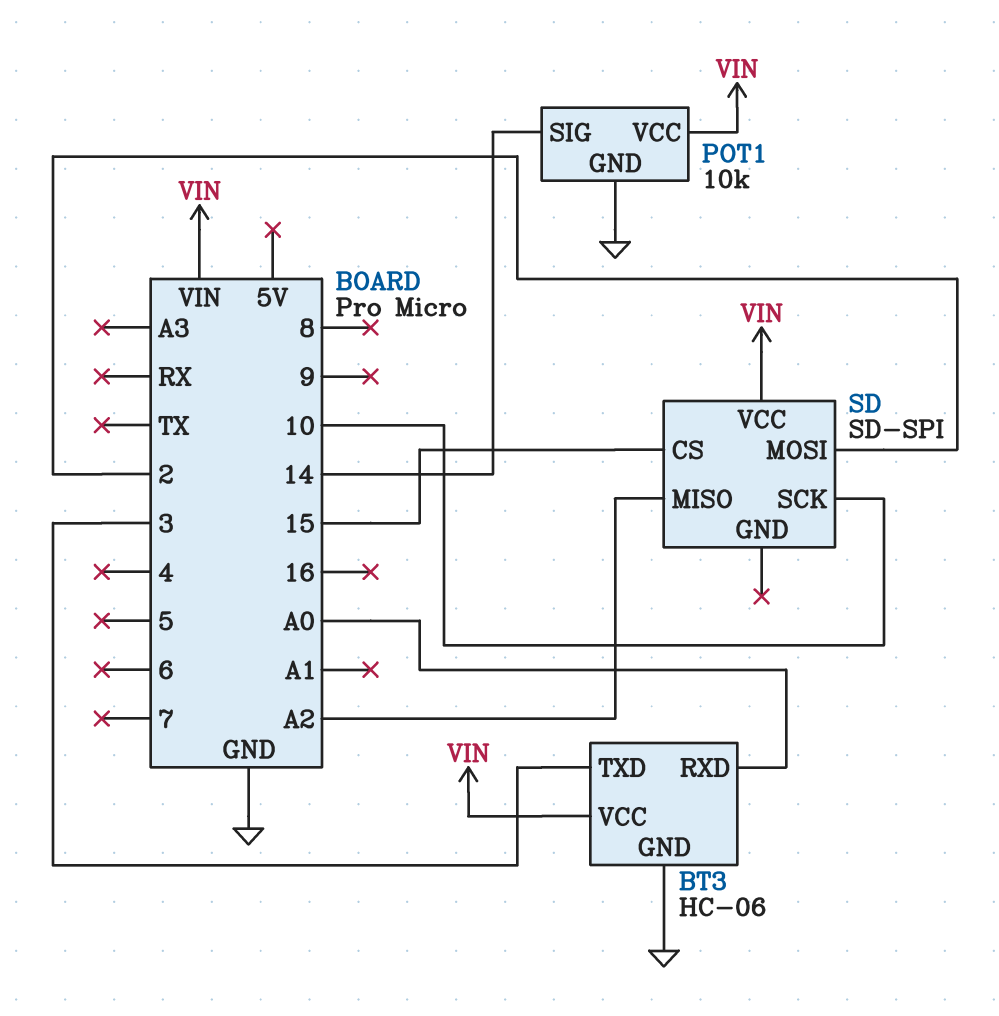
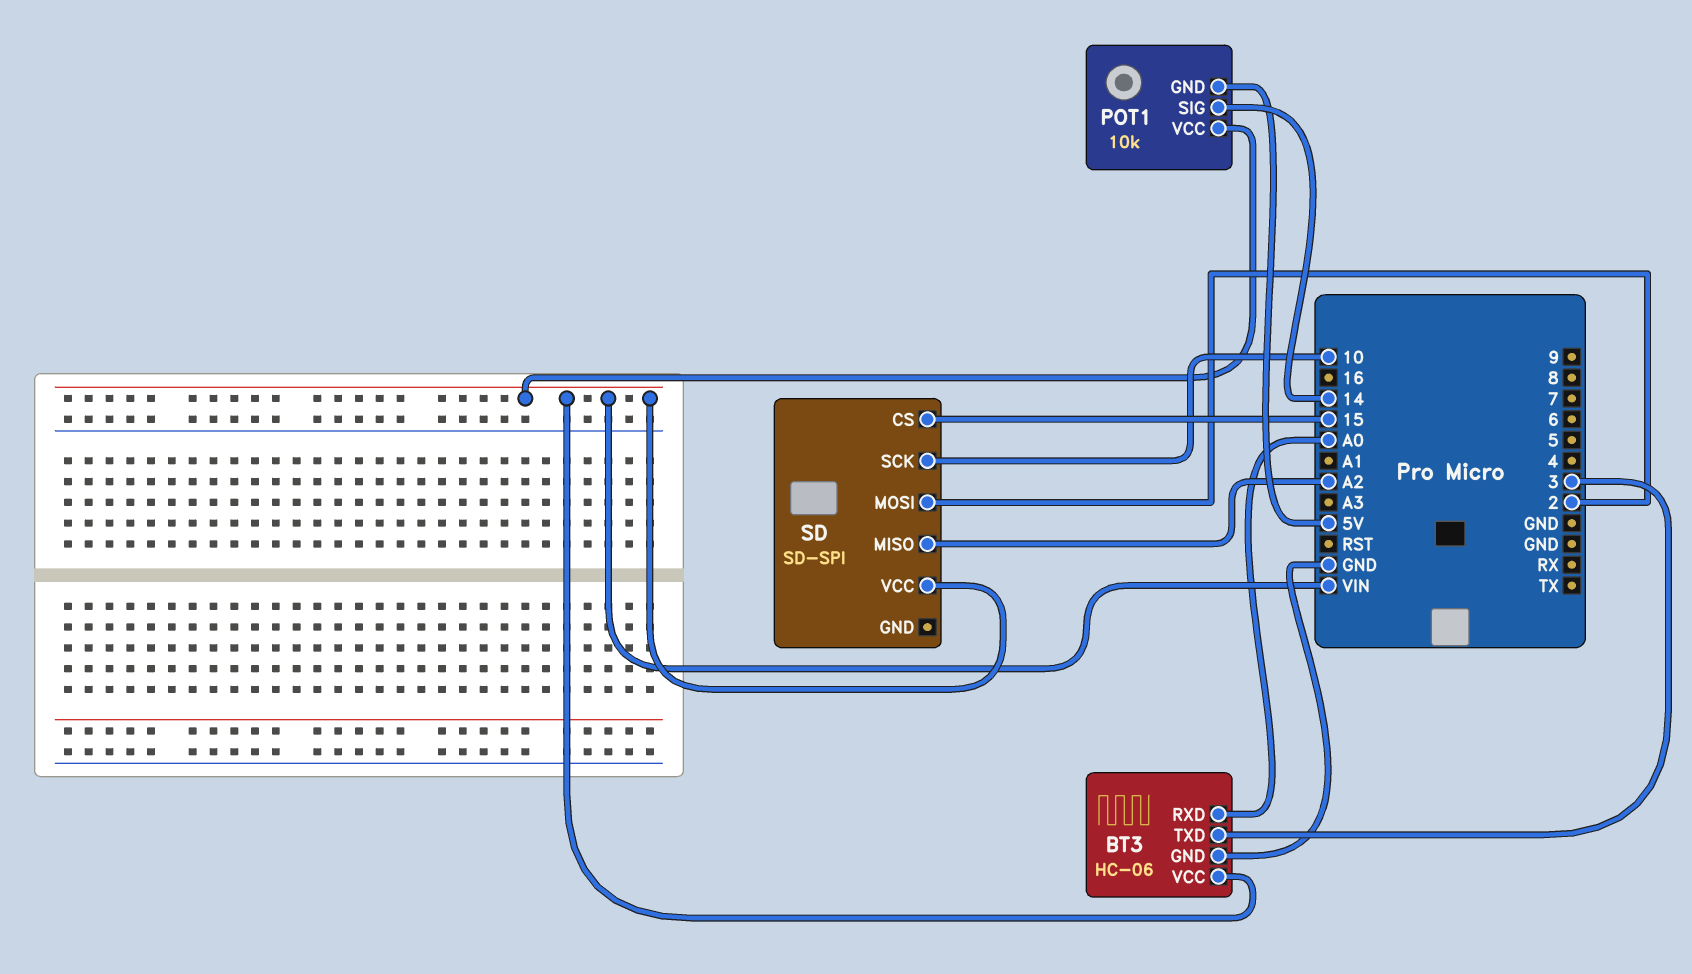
POT1 pin GND: GND -> 5V

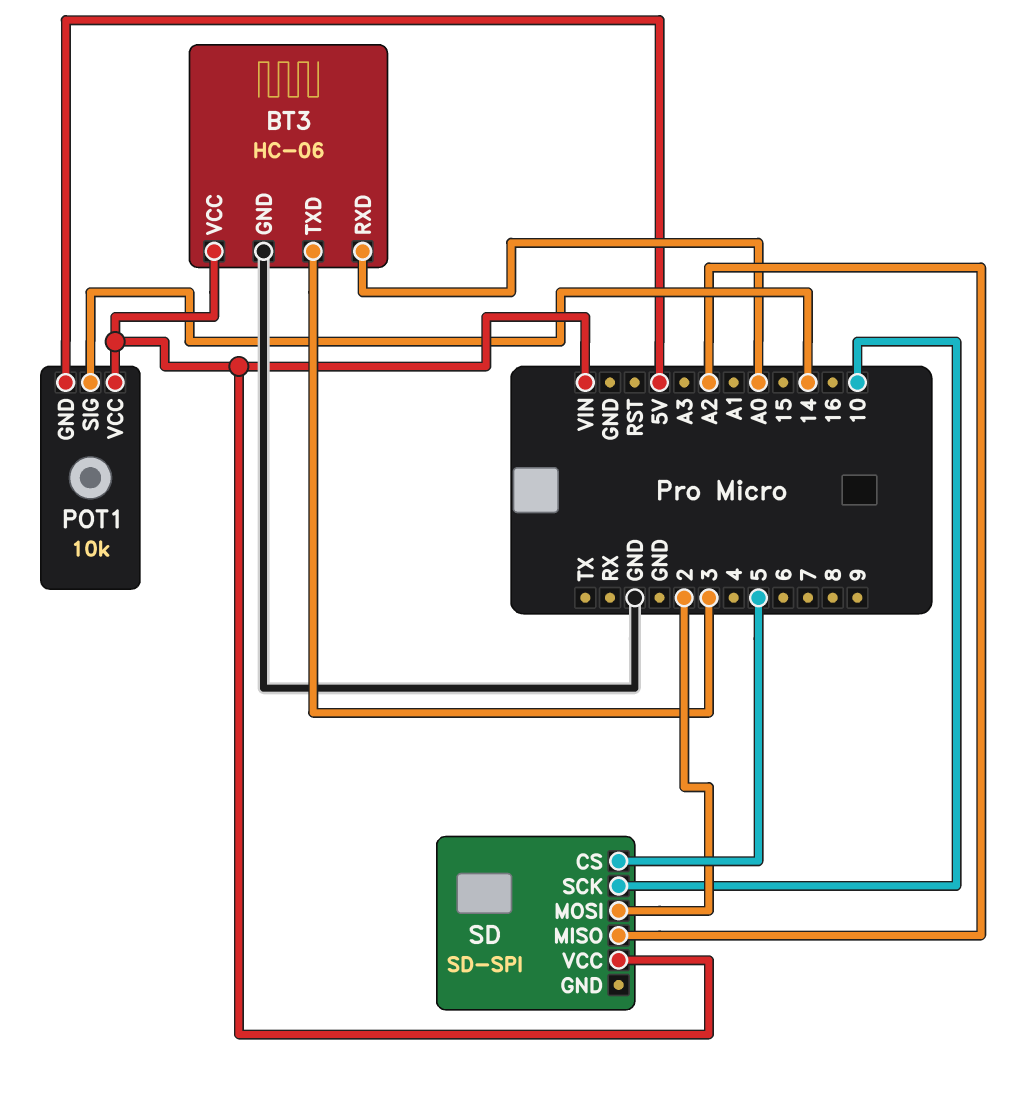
SD pin CS: 15 -> 5

